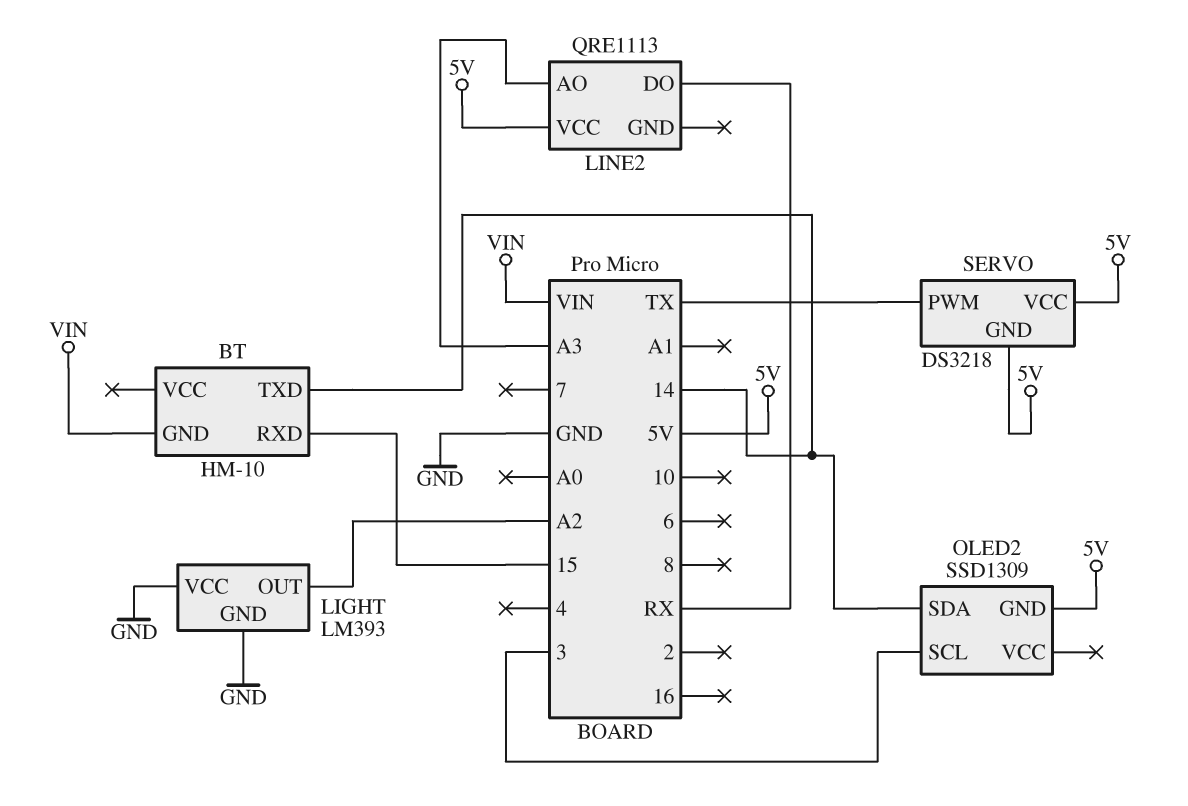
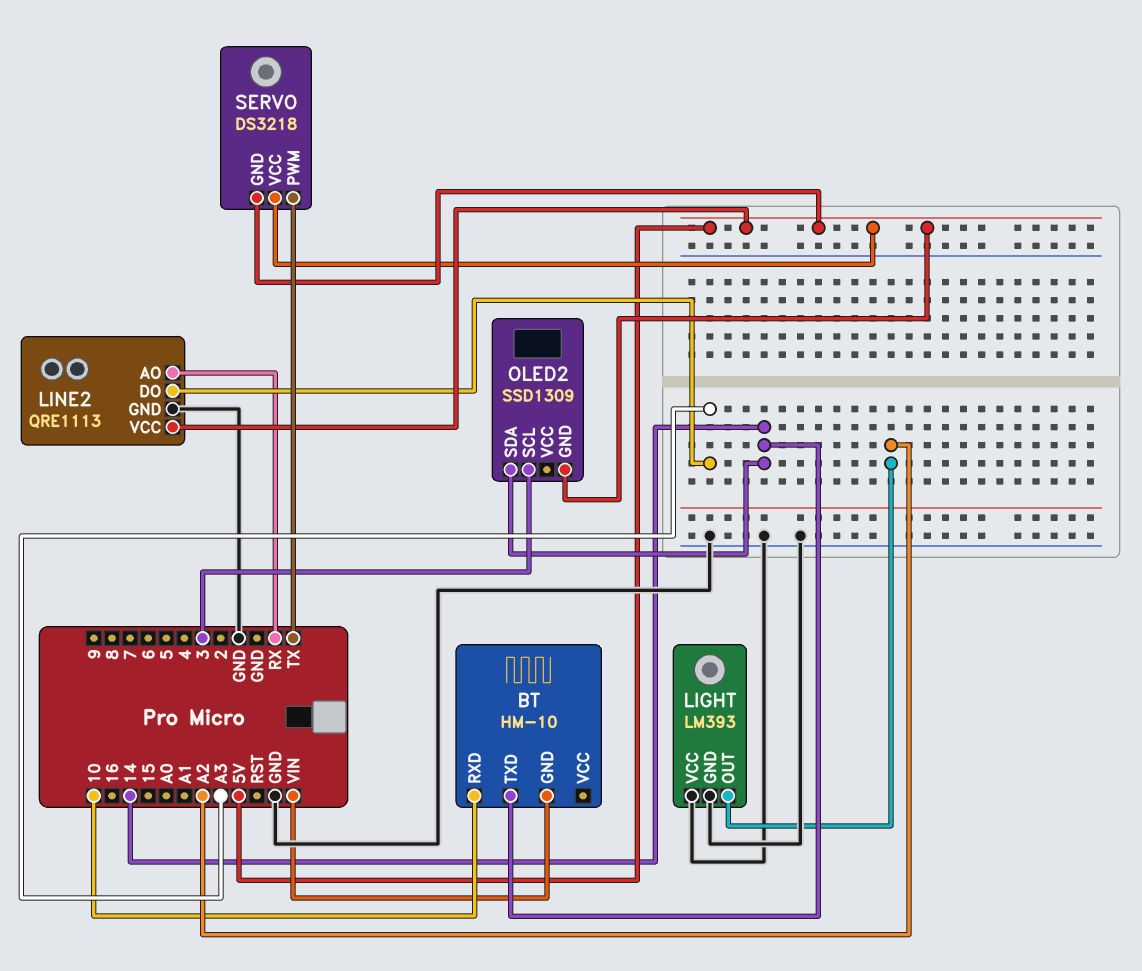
BT pin RXD: 15 -> 10
LINE2 pin AO: A3 -> RX
LINE2 pin DO: RX -> A3
LINE2 pin GND: none -> GND

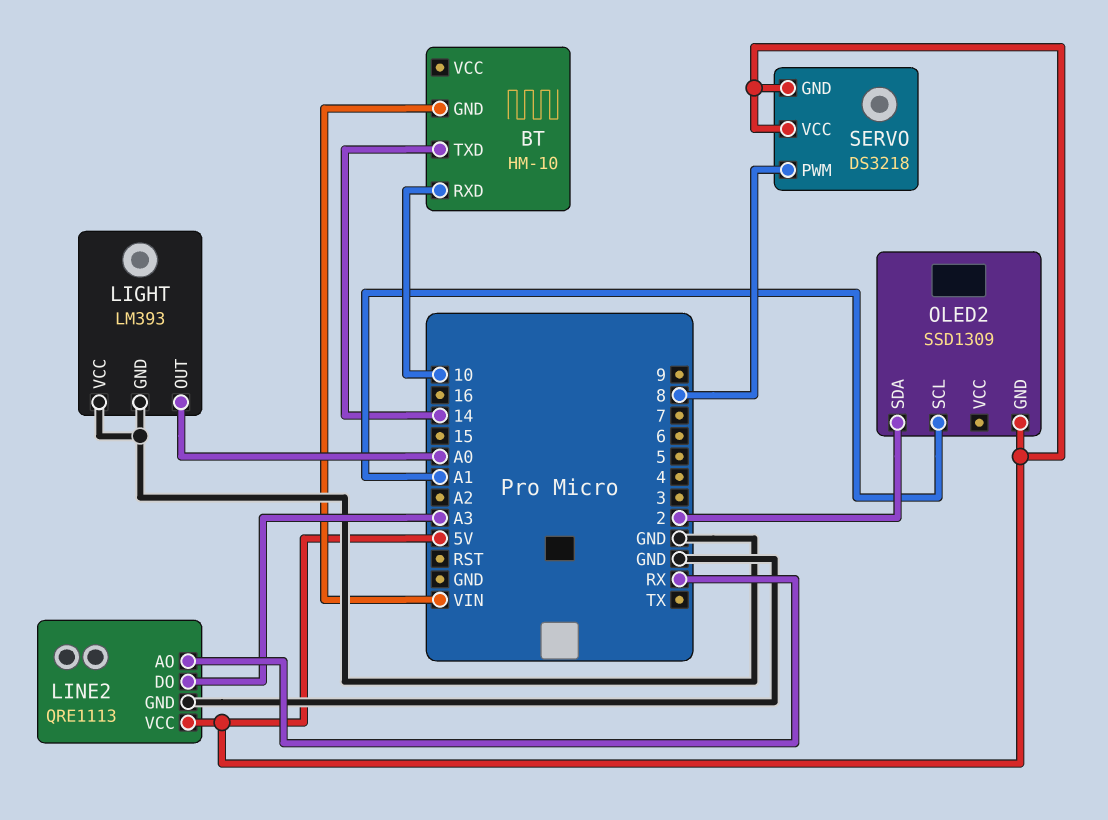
LIGHT pin OUT: A2 -> A0
OLED2 pin SCL: 3 -> A1
OLED2 pin SDA: 14 -> 2
SERVO pin PWM: TX -> 8

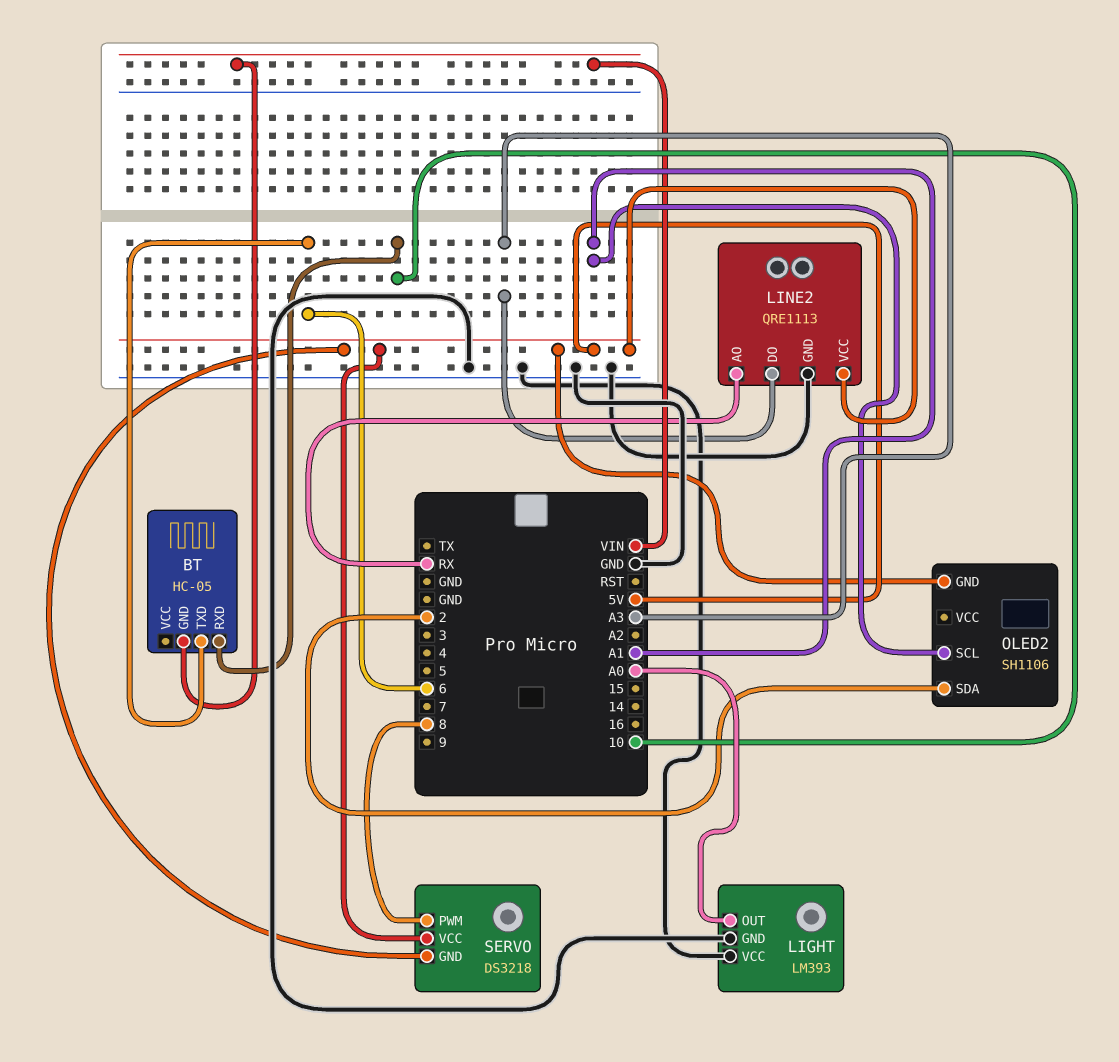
BT: HM-10 -> HC-05
BT pin TXD: 14 -> 6
OLED2: SSD1309 -> SH1106

